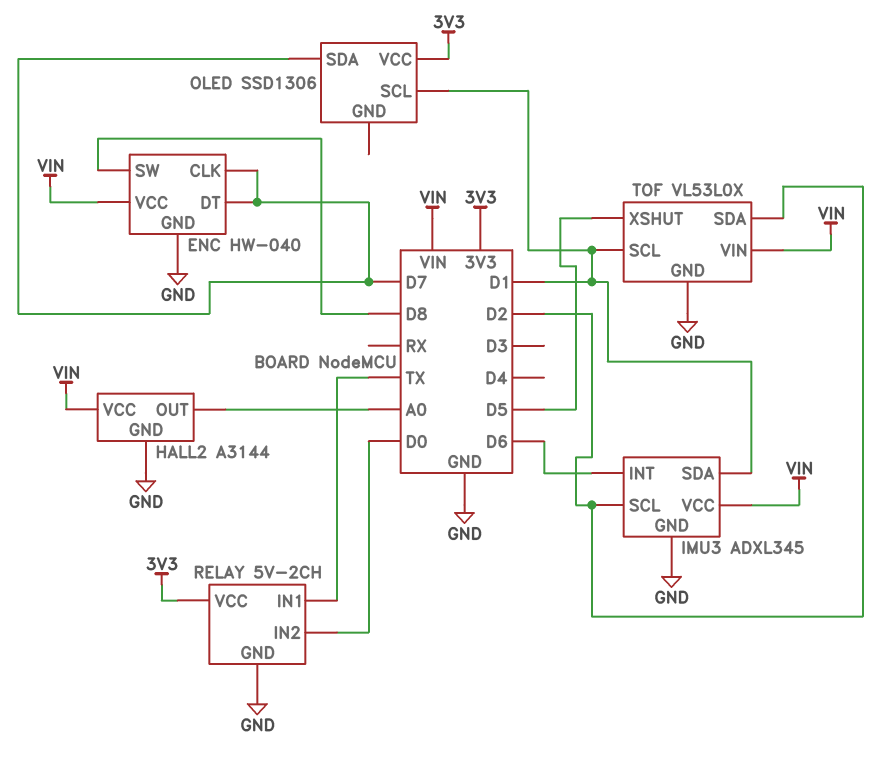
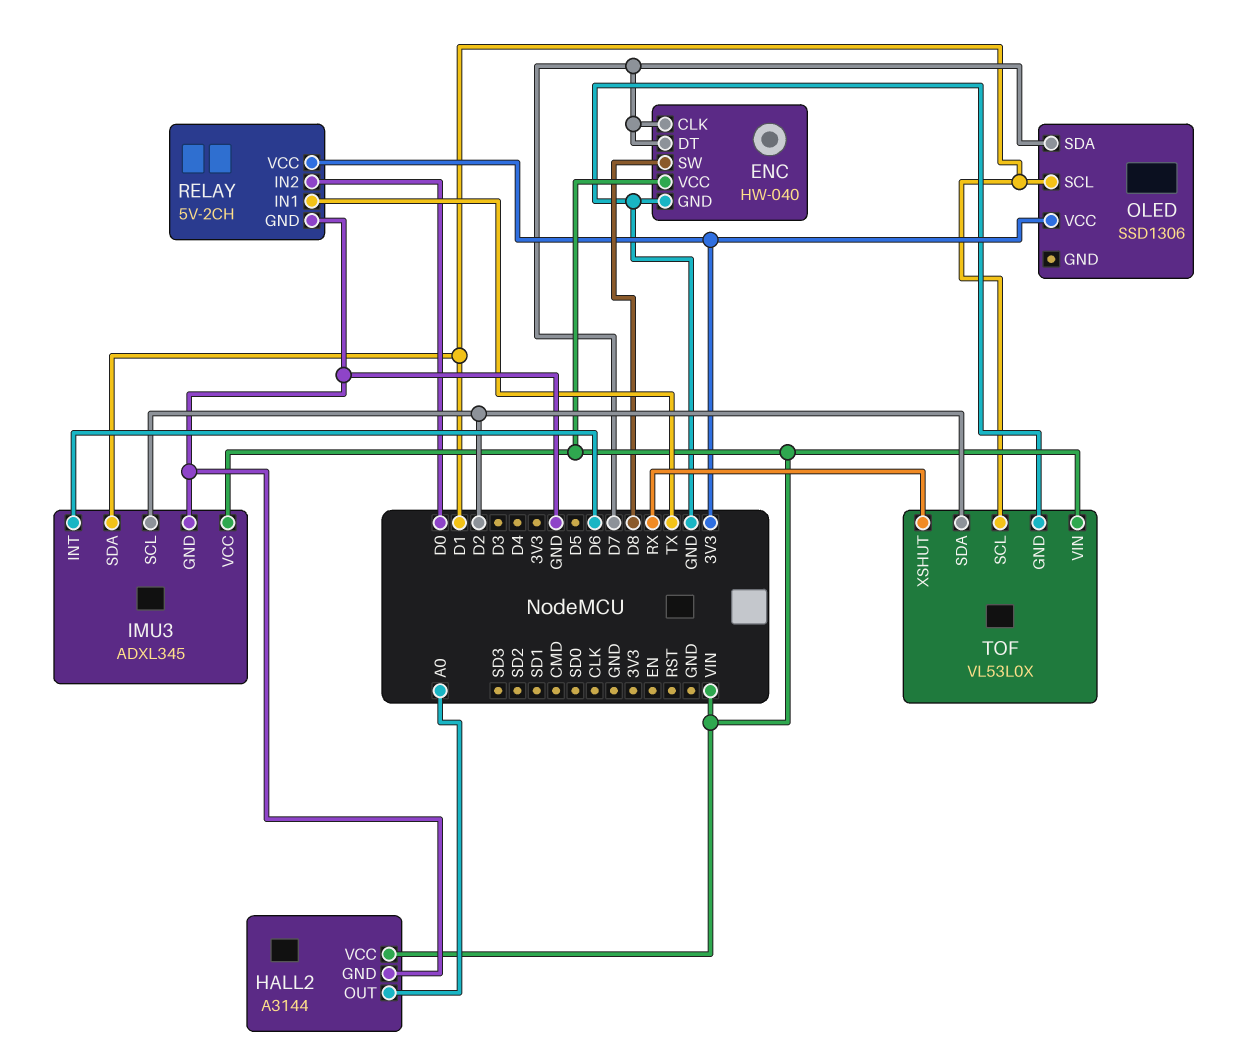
TOF pin XSHUT: D5 -> RX

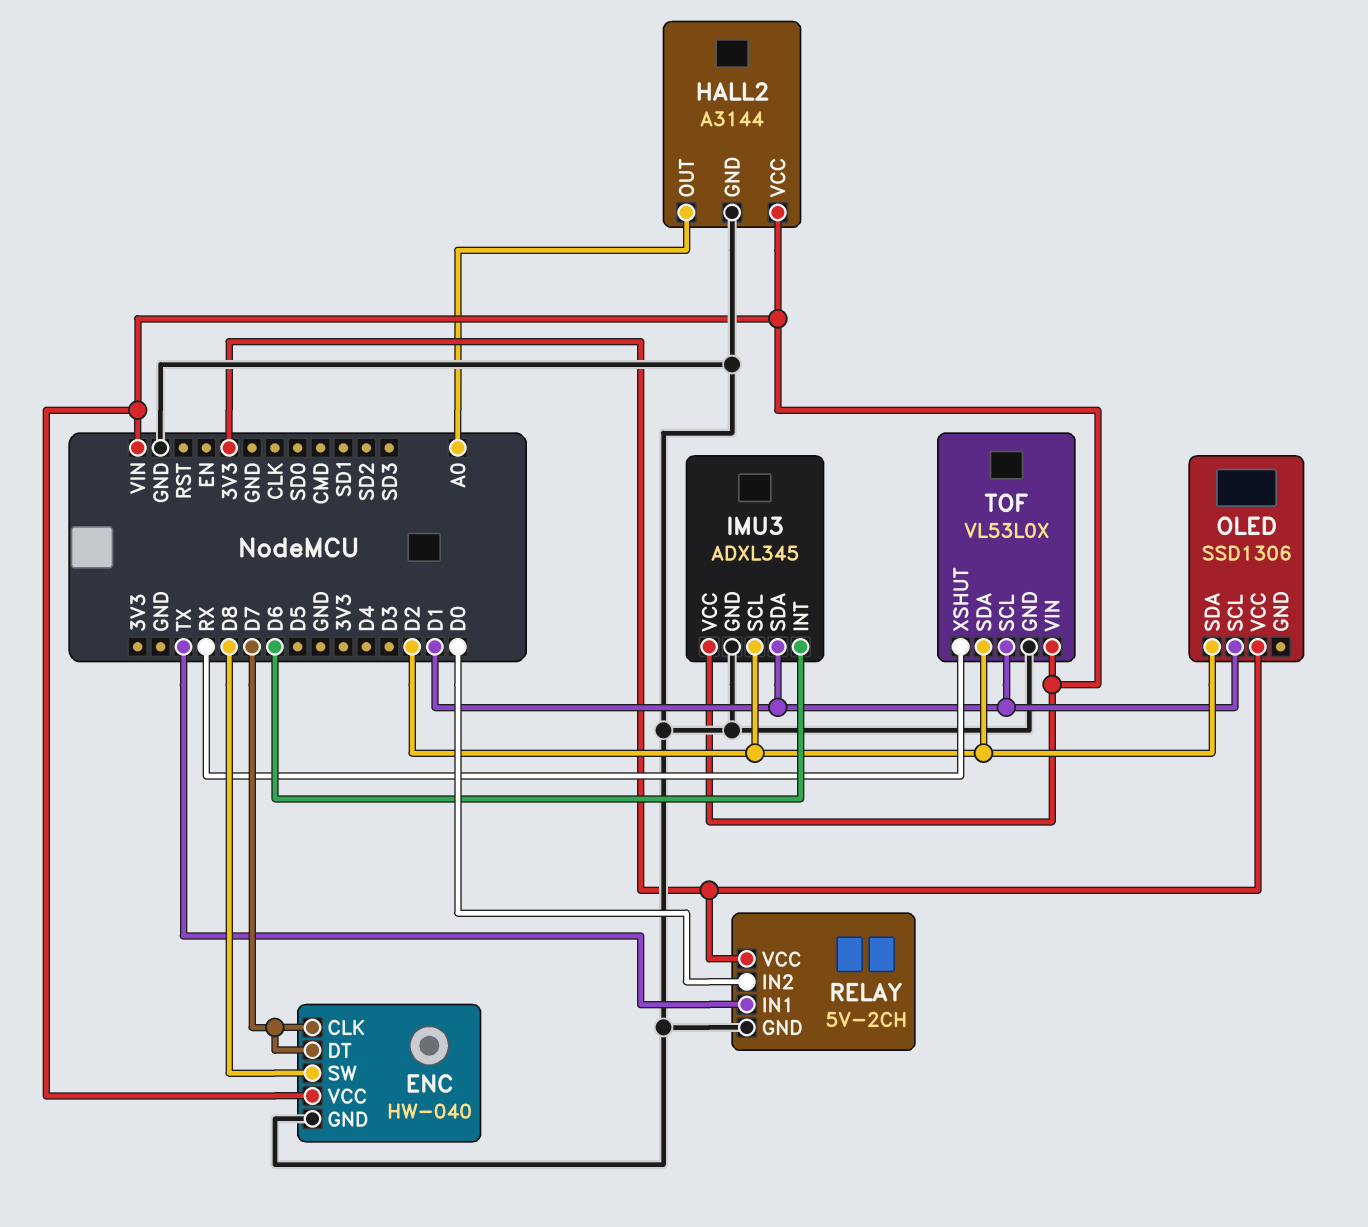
OLED pin SDA: D7 -> D2

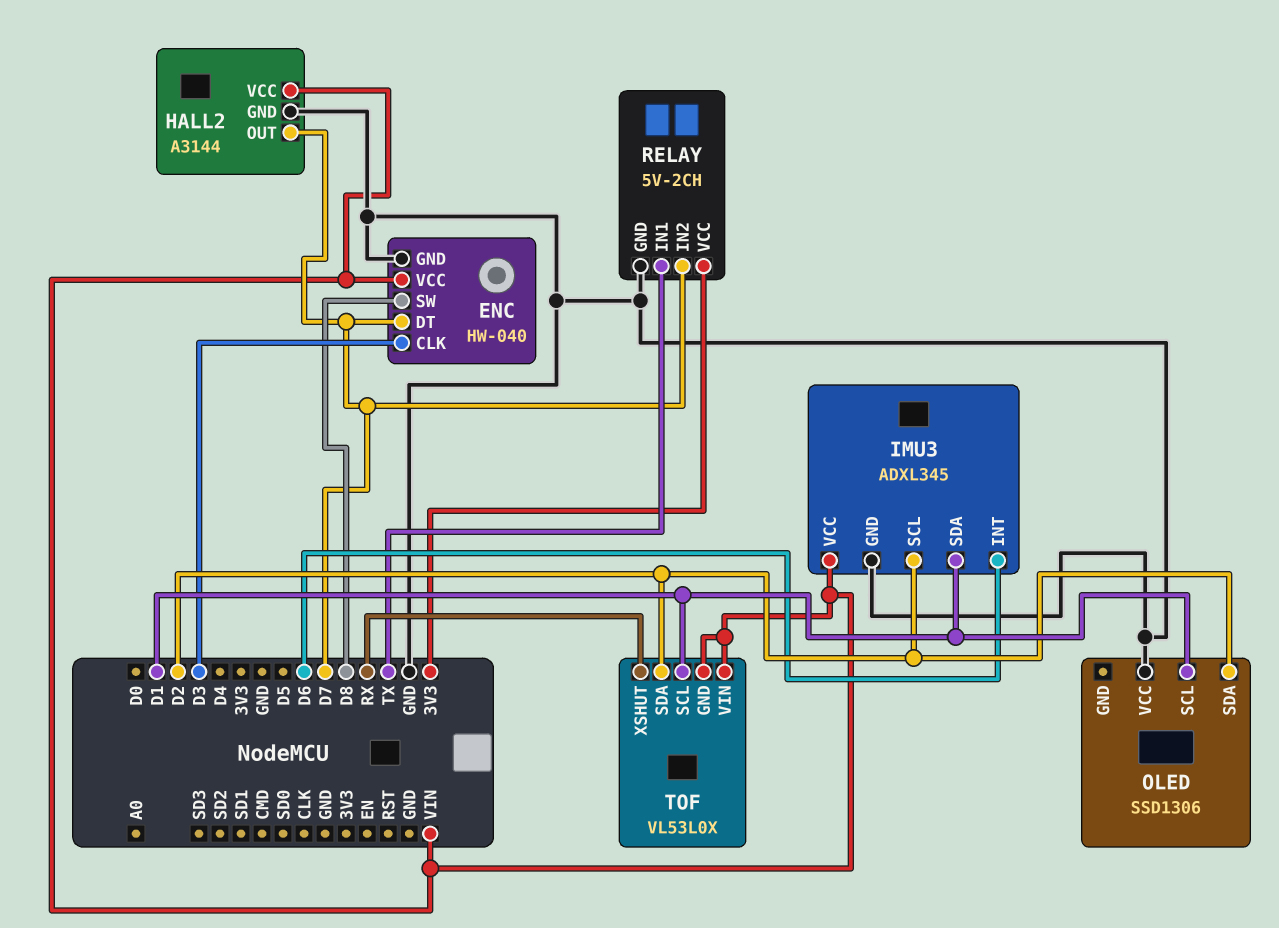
ENC pin CLK: D7 -> D3
HALL2 pin OUT: A0 -> D7
OLED pin VCC: 3V3 -> GND
RELAY pin IN2: D0 -> D7
TOF pin GND: GND -> VIN

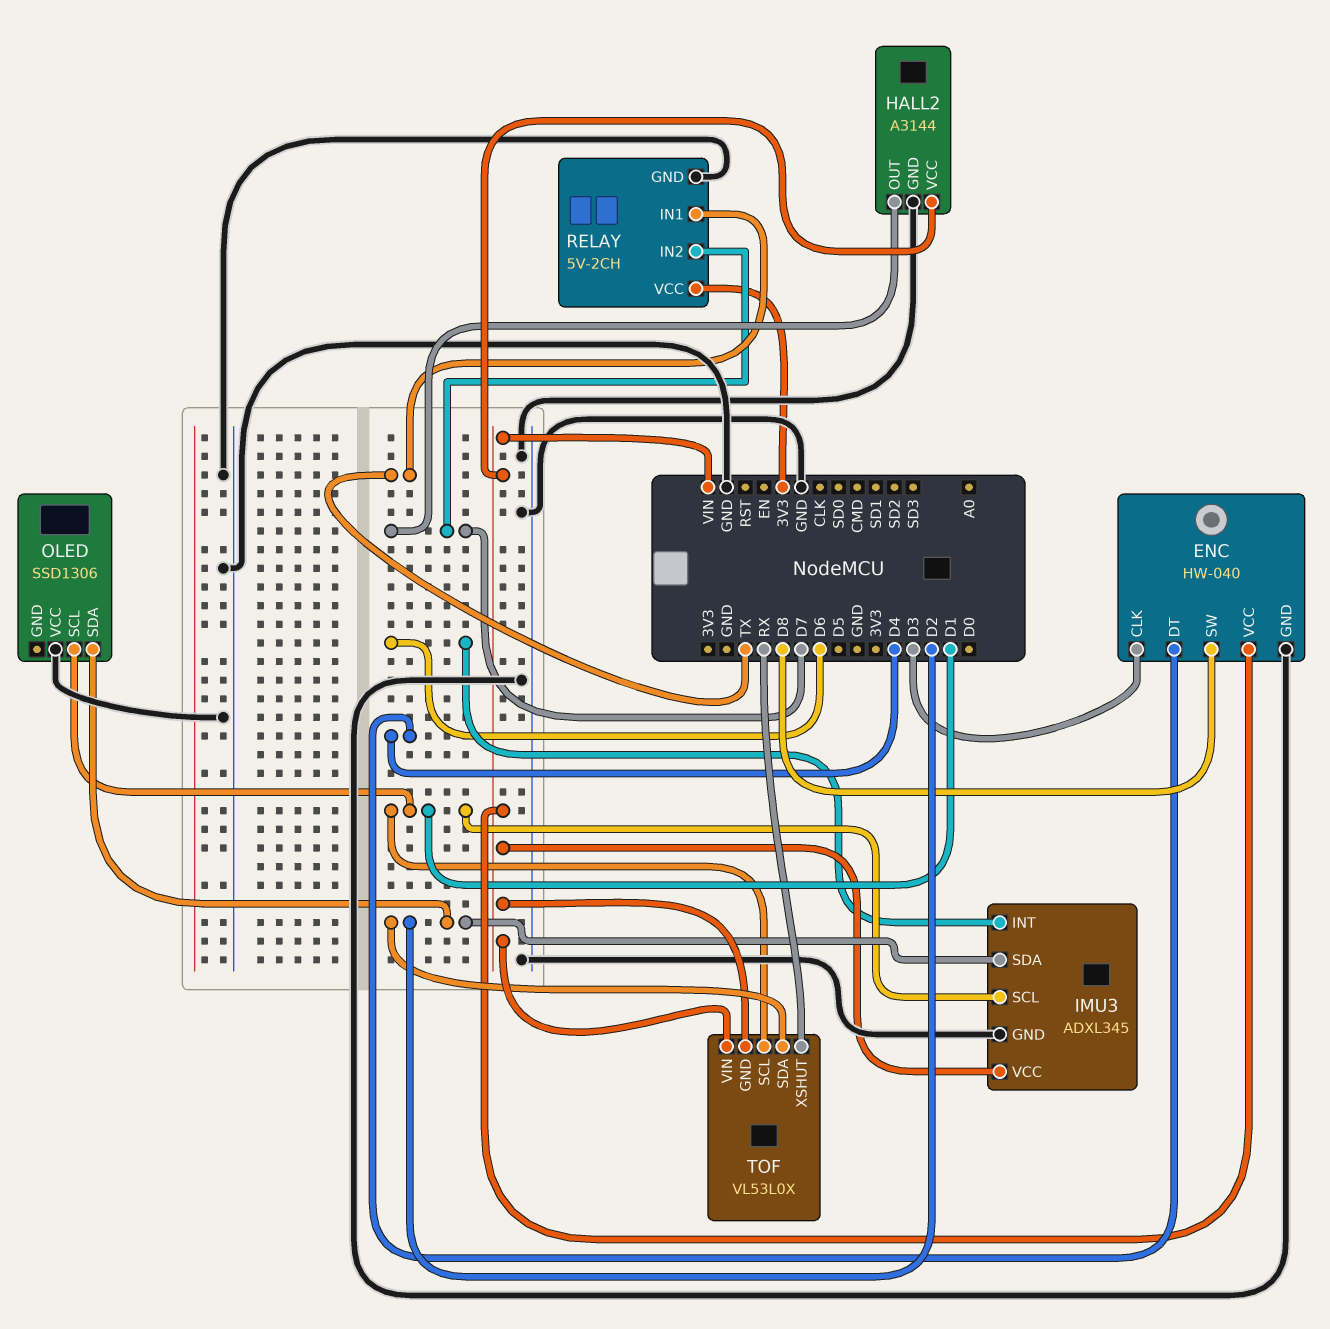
ENC pin DT: D7 -> D4
IMU3 pin SCL: D2 -> D1
IMU3 pin SDA: D1 -> D2

